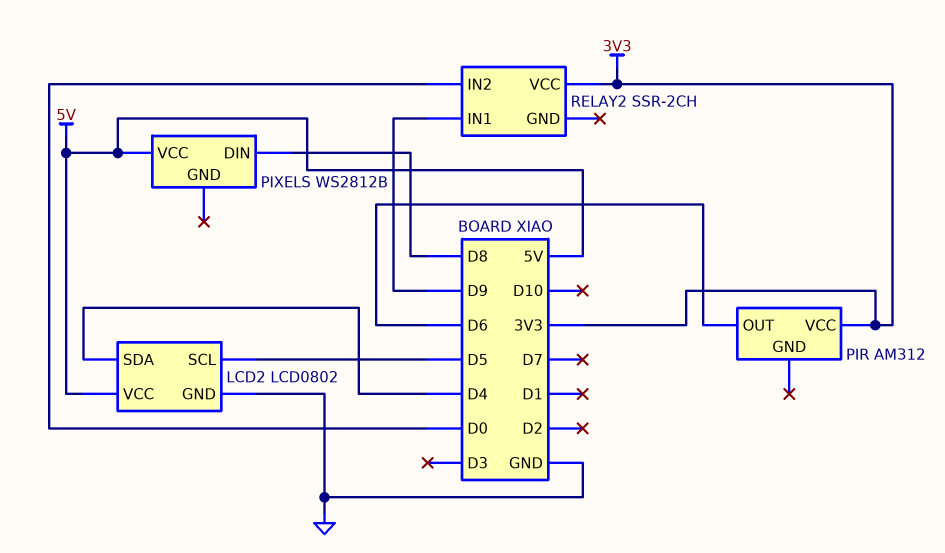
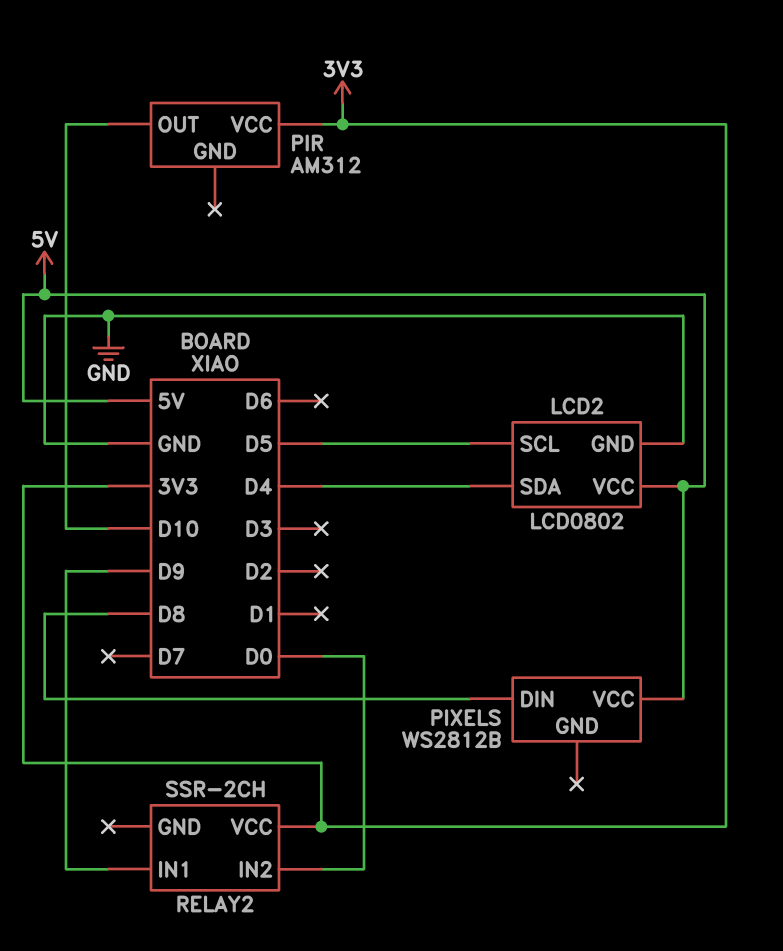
PIR pin OUT: D6 -> D10

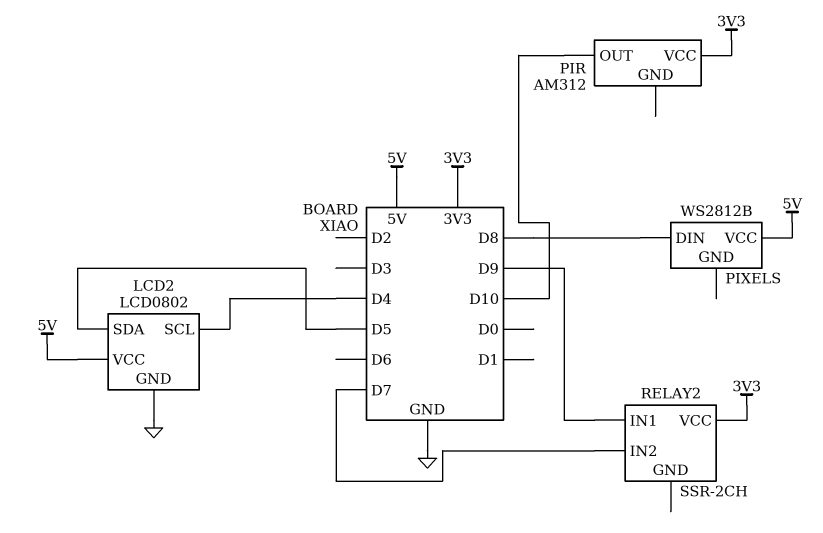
LCD2 pin SCL: D5 -> D4
LCD2 pin SDA: D4 -> D5
RELAY2 pin IN2: D0 -> D7

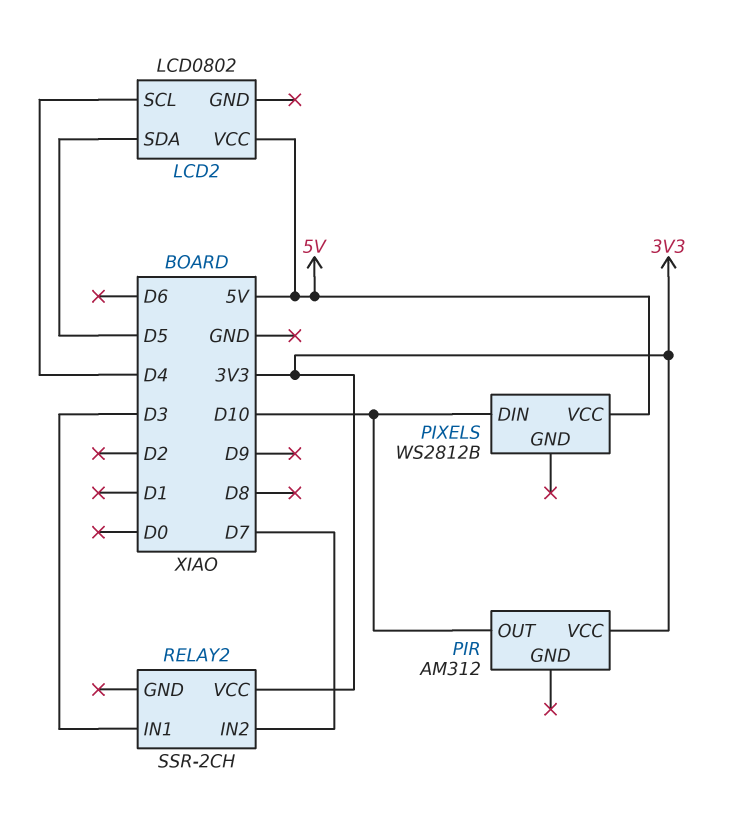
LCD2 pin GND: GND -> none
PIXELS pin DIN: D8 -> D10
RELAY2 pin IN1: D9 -> D3

